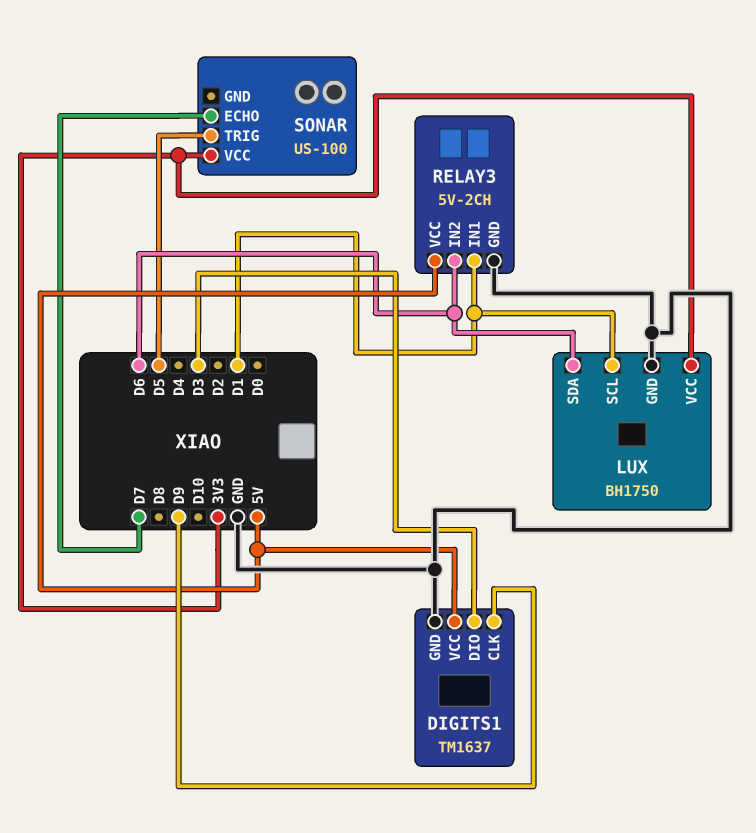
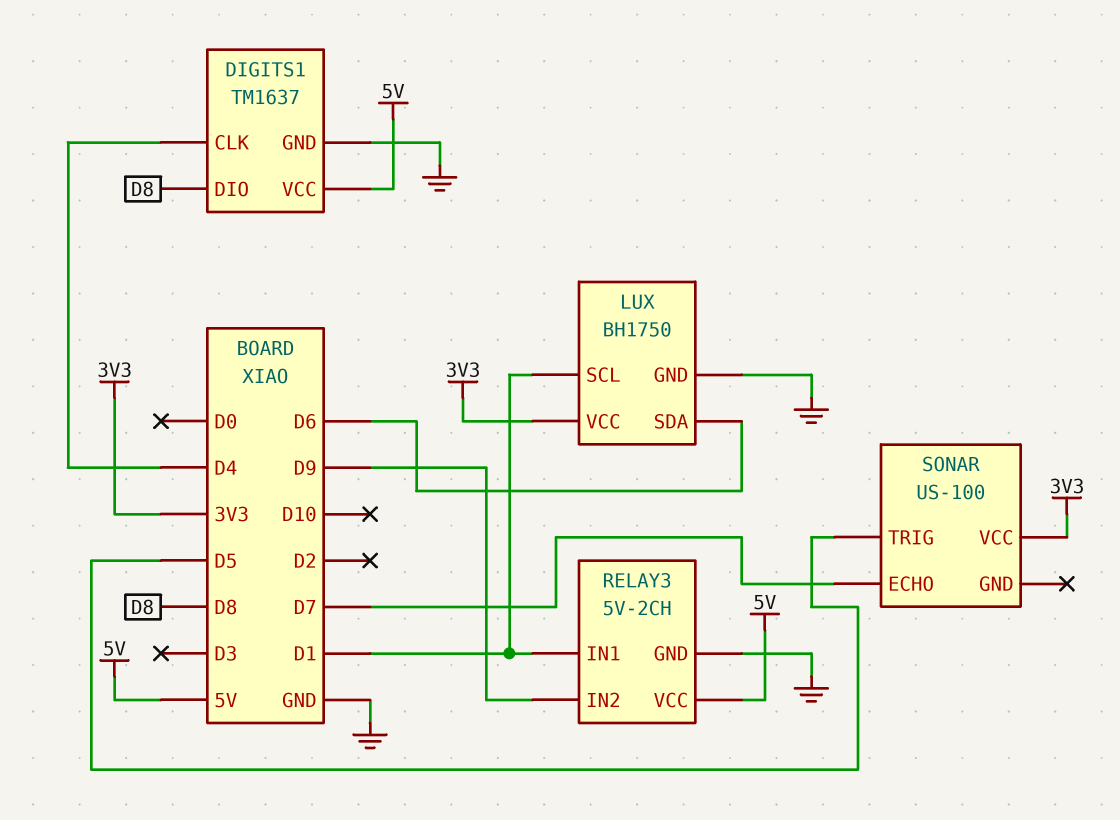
DIGITS1 pin CLK: D9 -> D4
DIGITS1 pin DIO: D3 -> D8
RELAY3 pin IN2: D6 -> D9

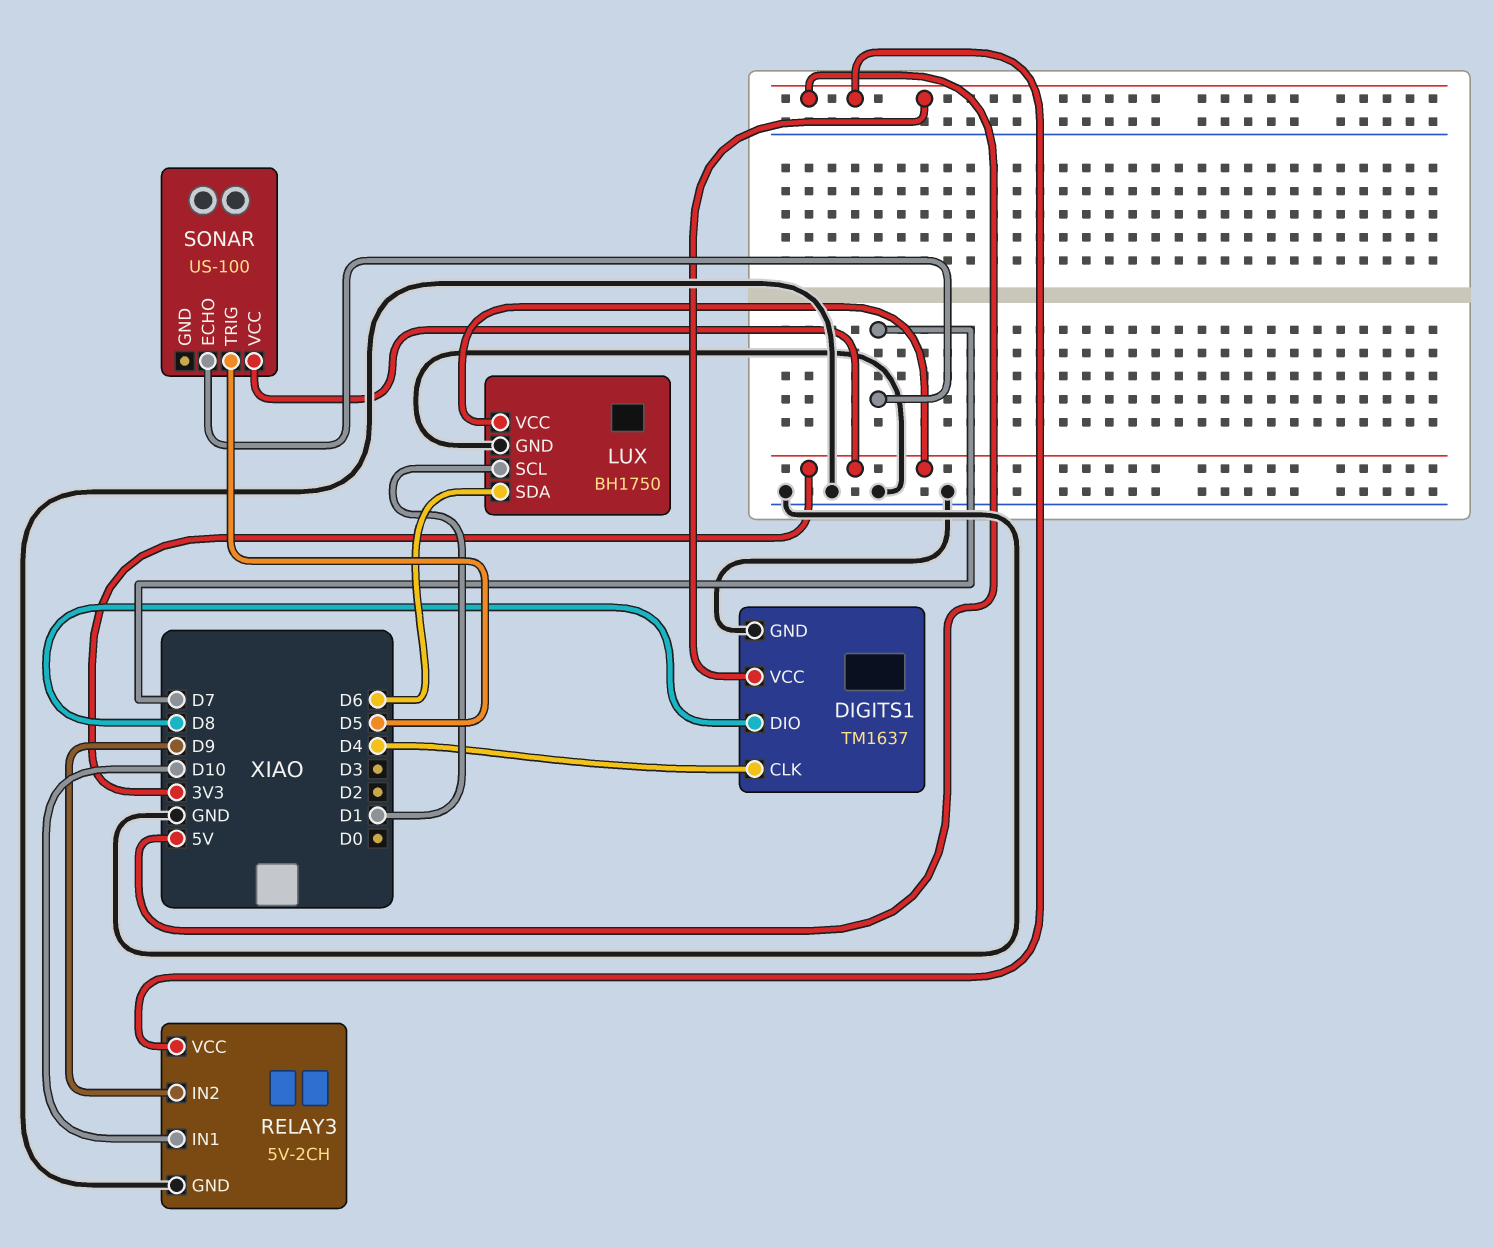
RELAY3 pin IN1: D1 -> D10

